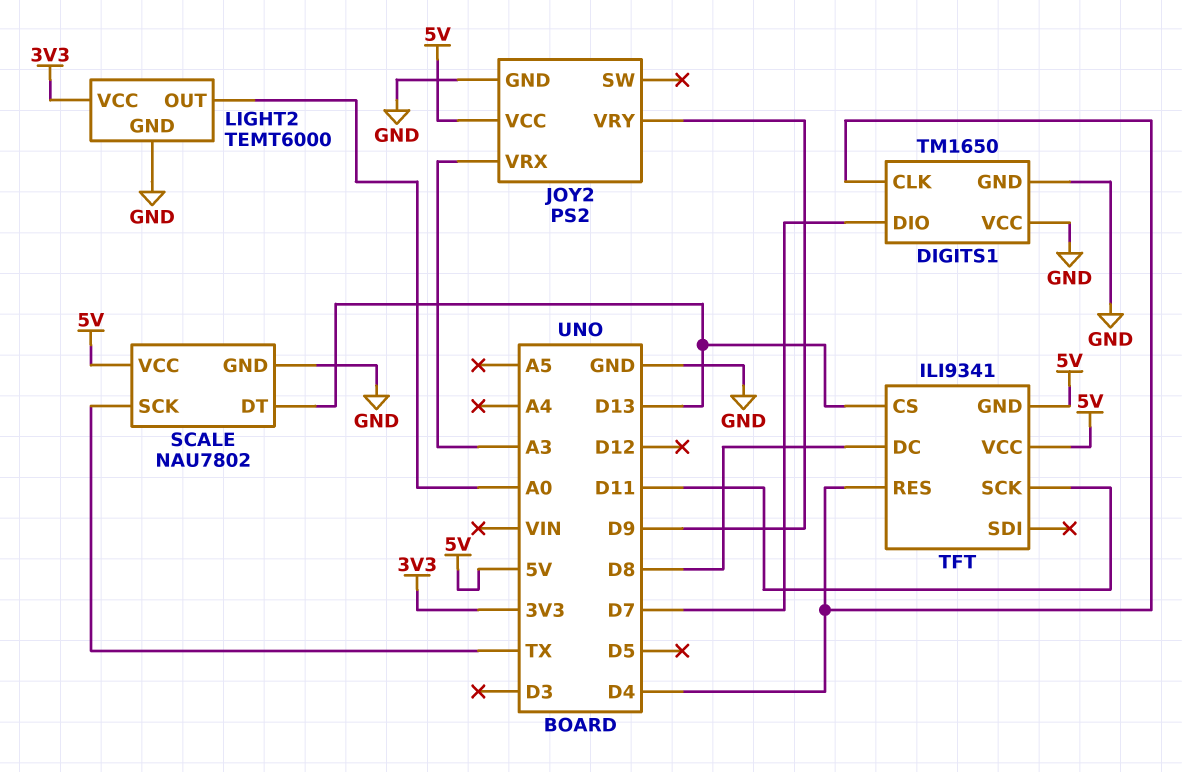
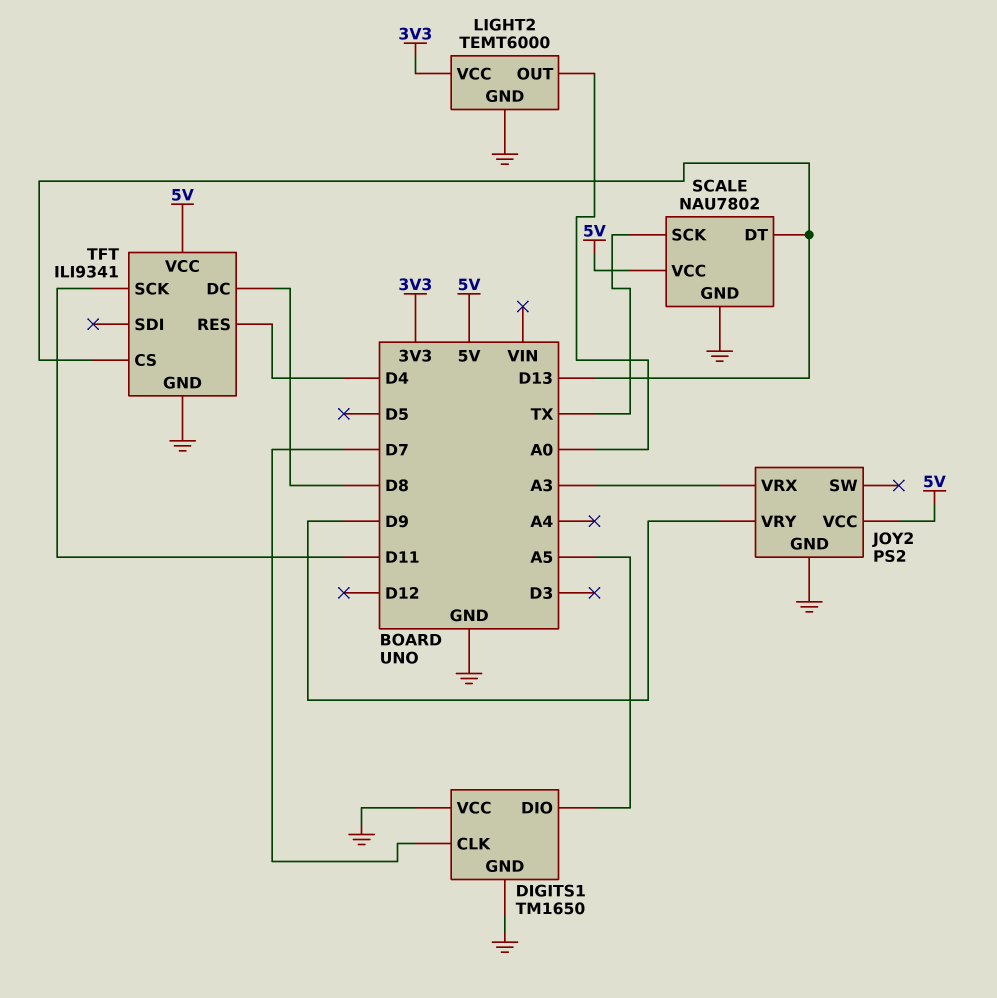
DIGITS1 pin CLK: D4 -> D7
DIGITS1 pin DIO: D7 -> A5
TFT pin GND: 5V -> GND

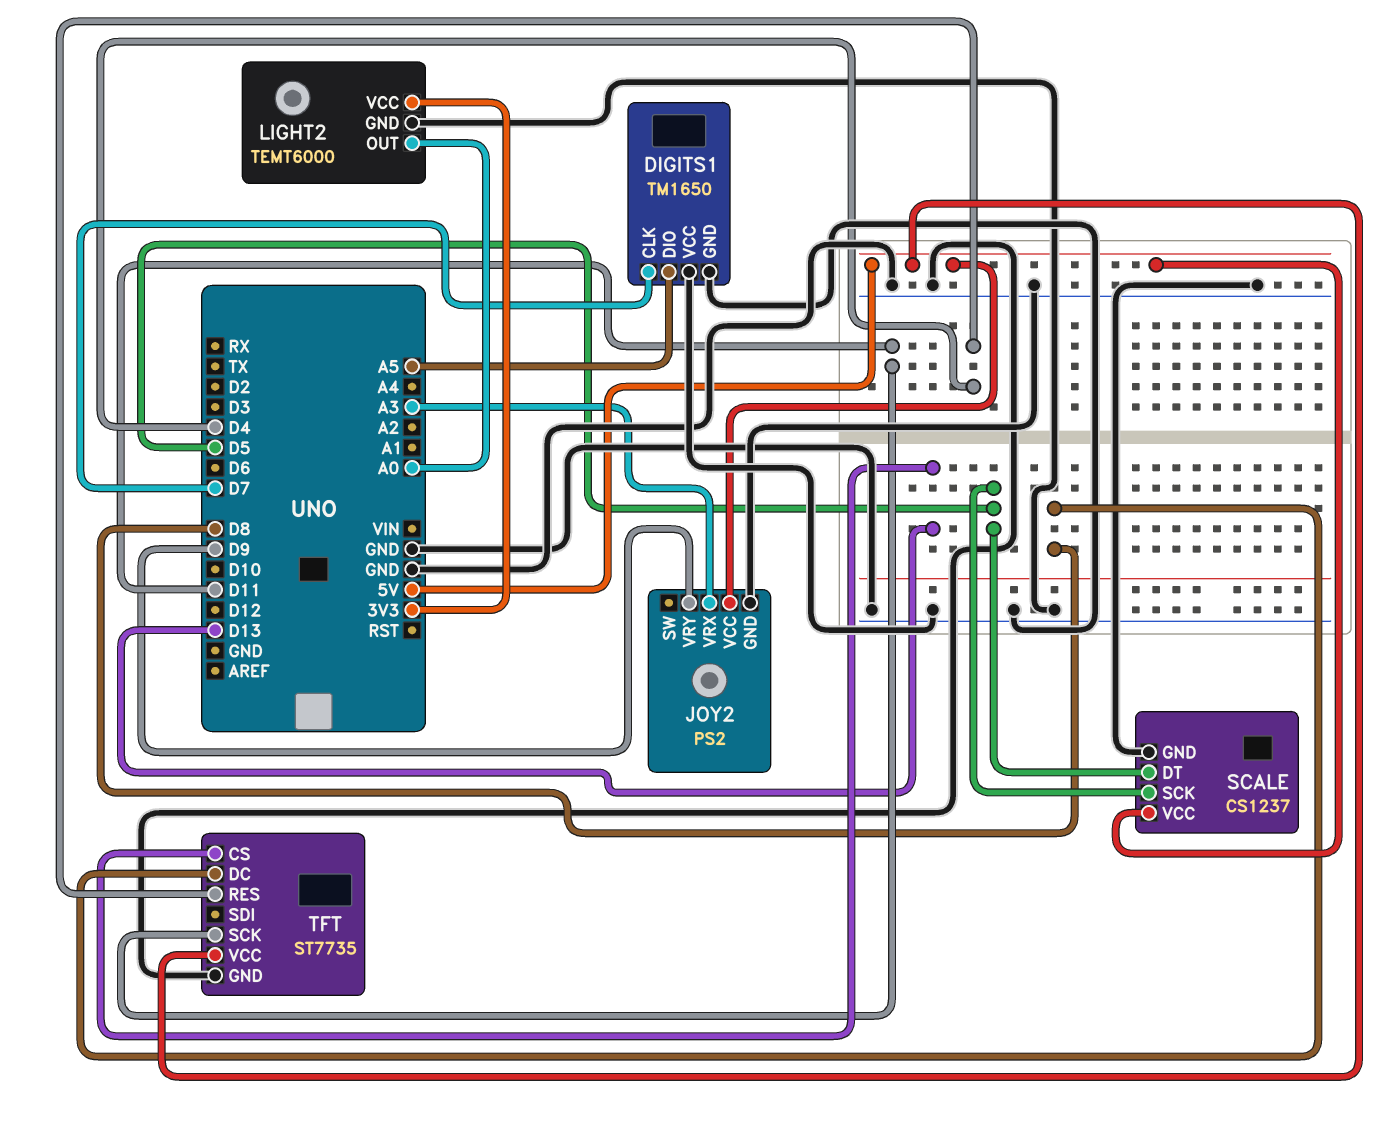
SCALE: NAU7802 -> CS1237
SCALE pin DT: D13 -> D5
SCALE pin SCK: TX -> D5
TFT: ILI9341 -> ST7735

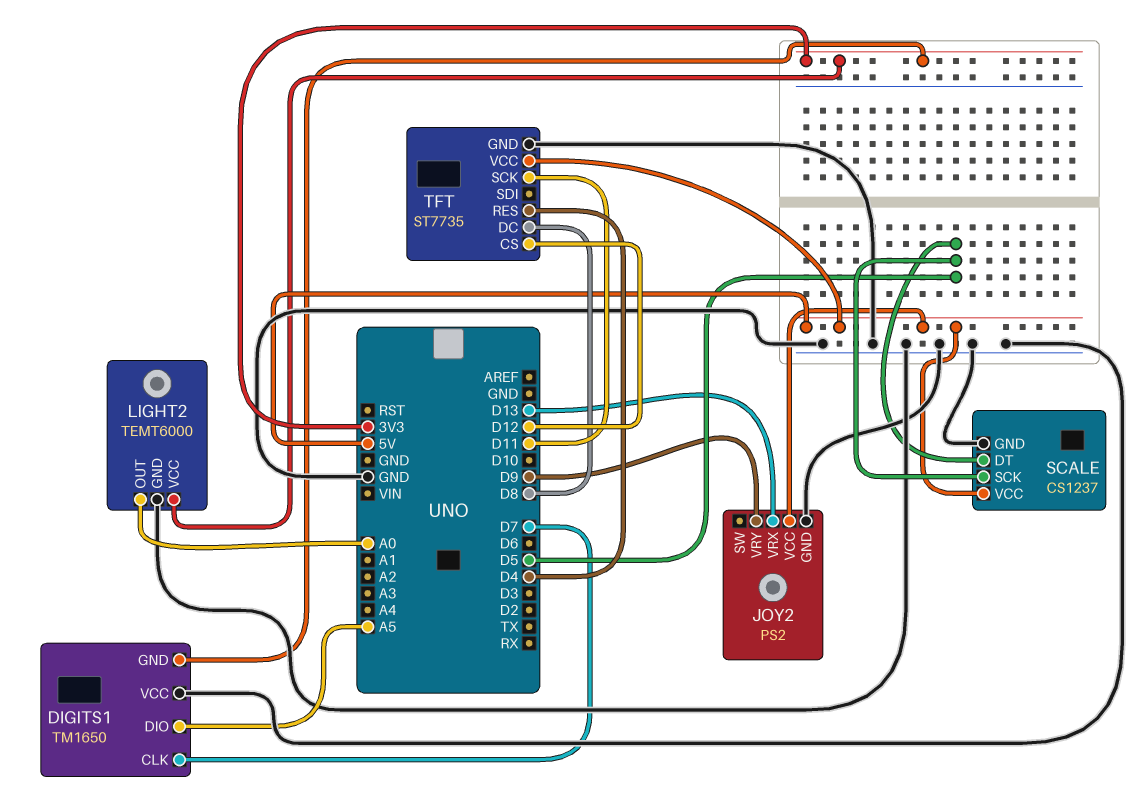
DIGITS1 pin GND: GND -> 3V3
JOY2 pin VRX: A3 -> D13
TFT pin CS: D13 -> D12

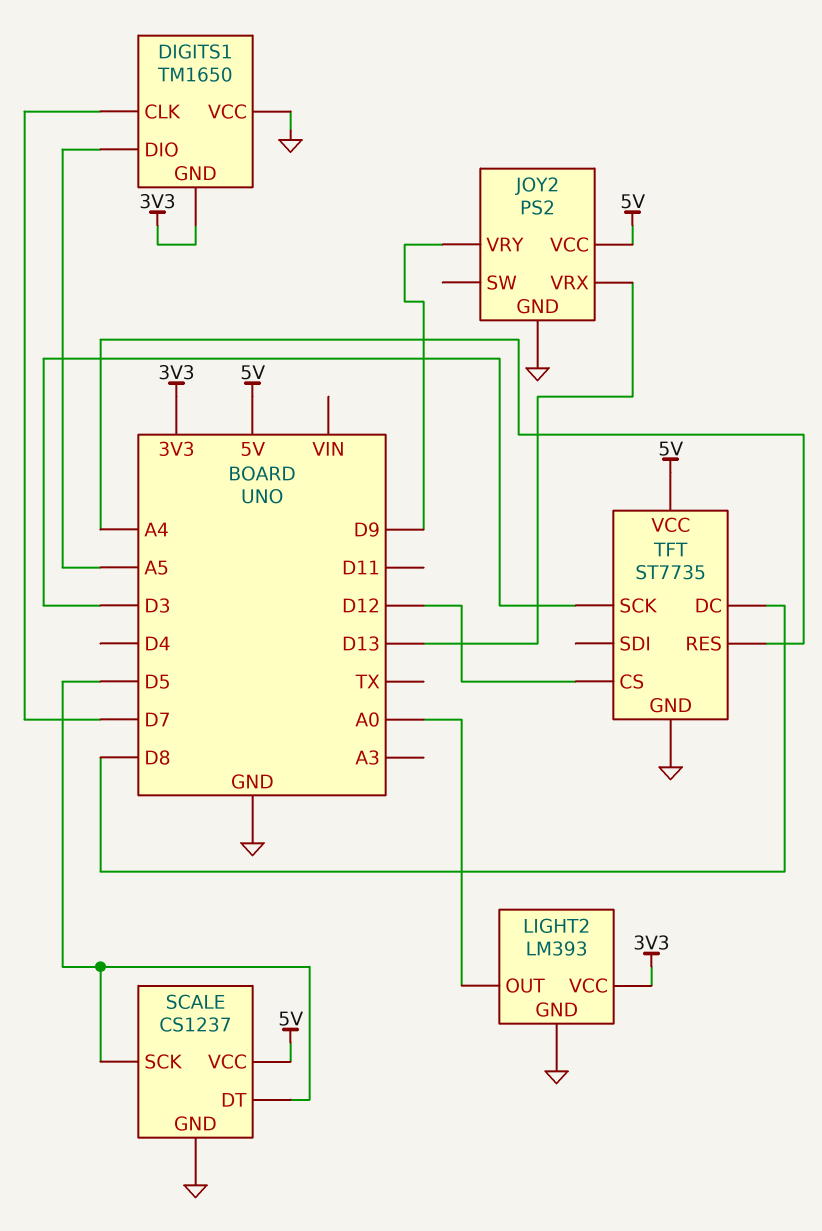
LIGHT2: TEMT6000 -> LM393
TFT pin RES: D4 -> A4
TFT pin SCK: D11 -> D3

